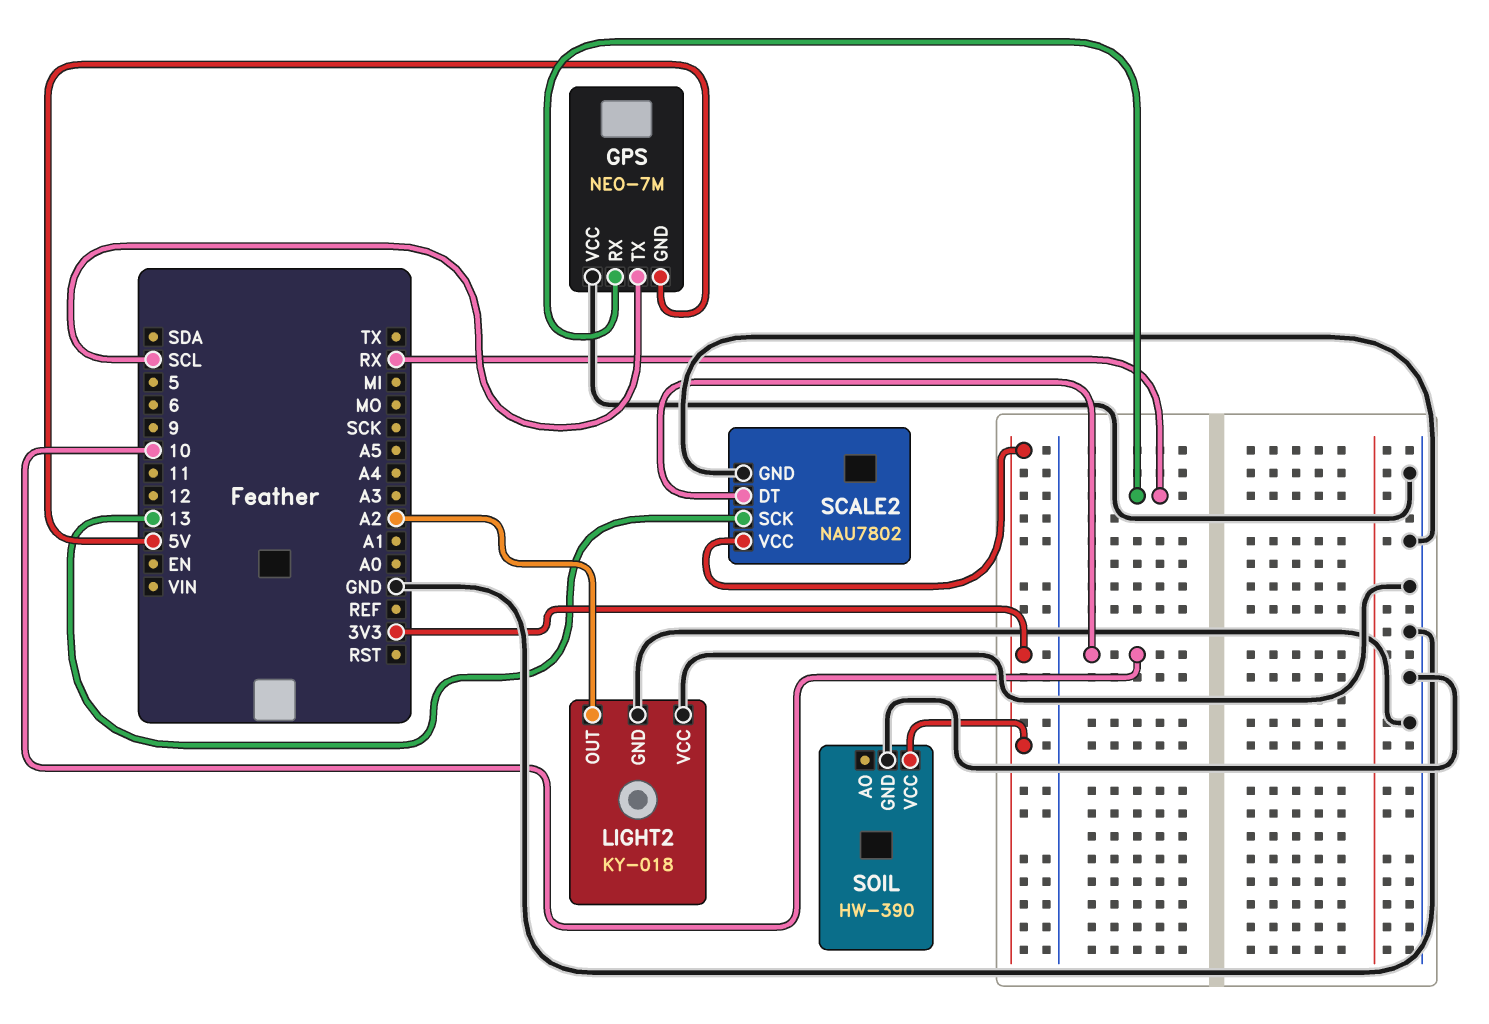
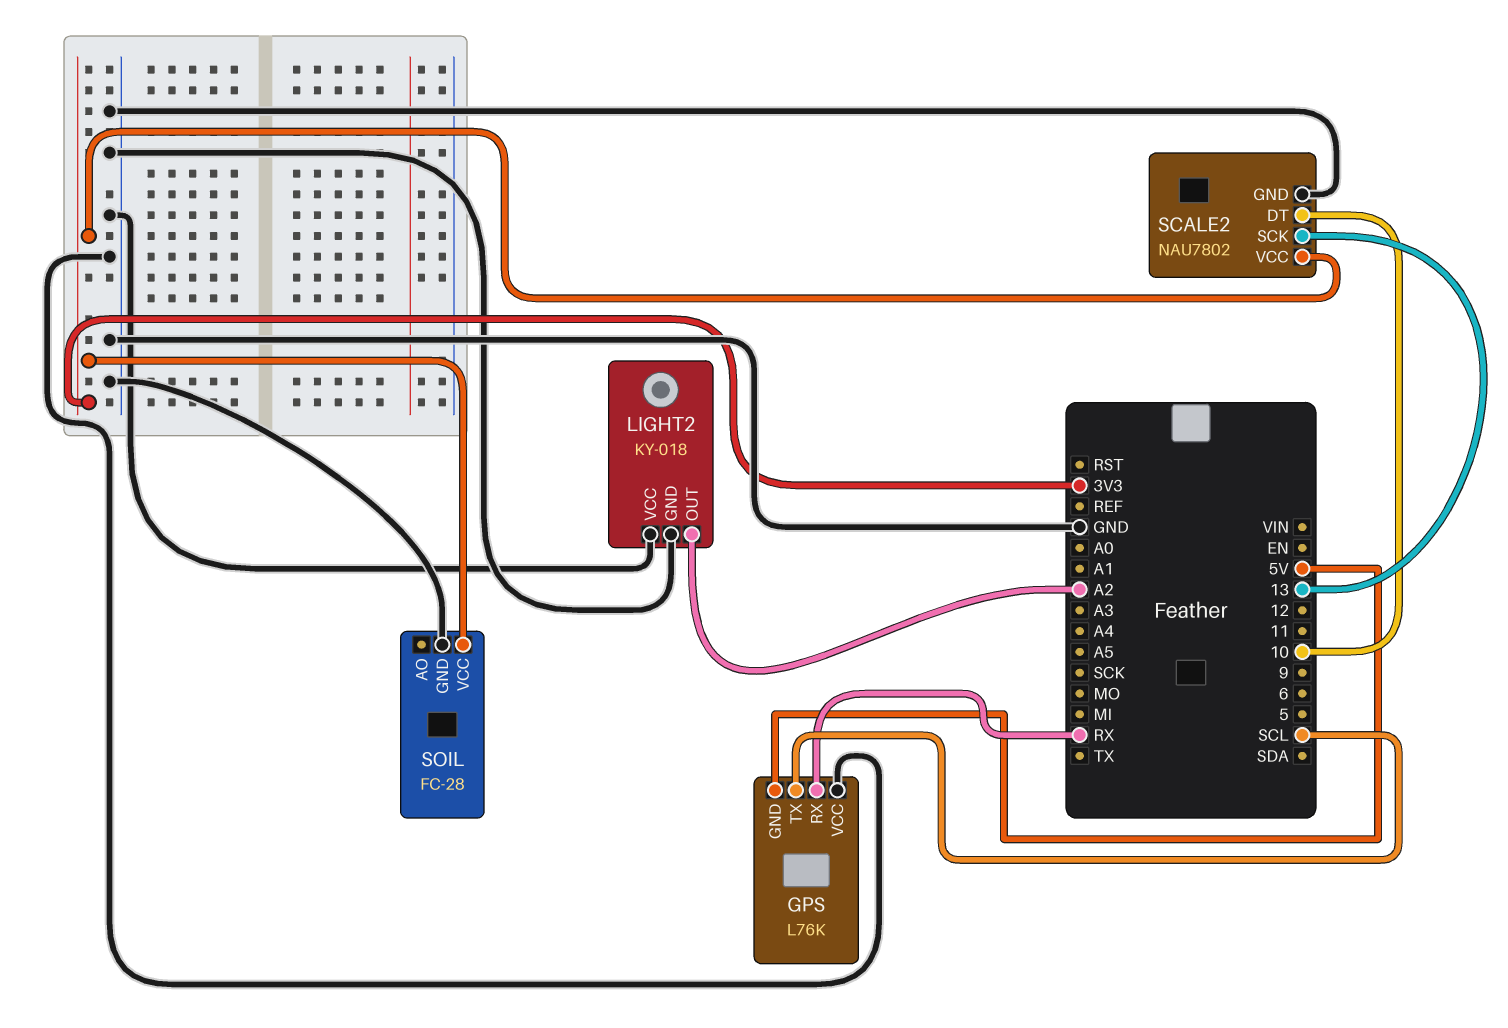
GPS: NEO-7M -> L76K
SOIL: HW-390 -> FC-28

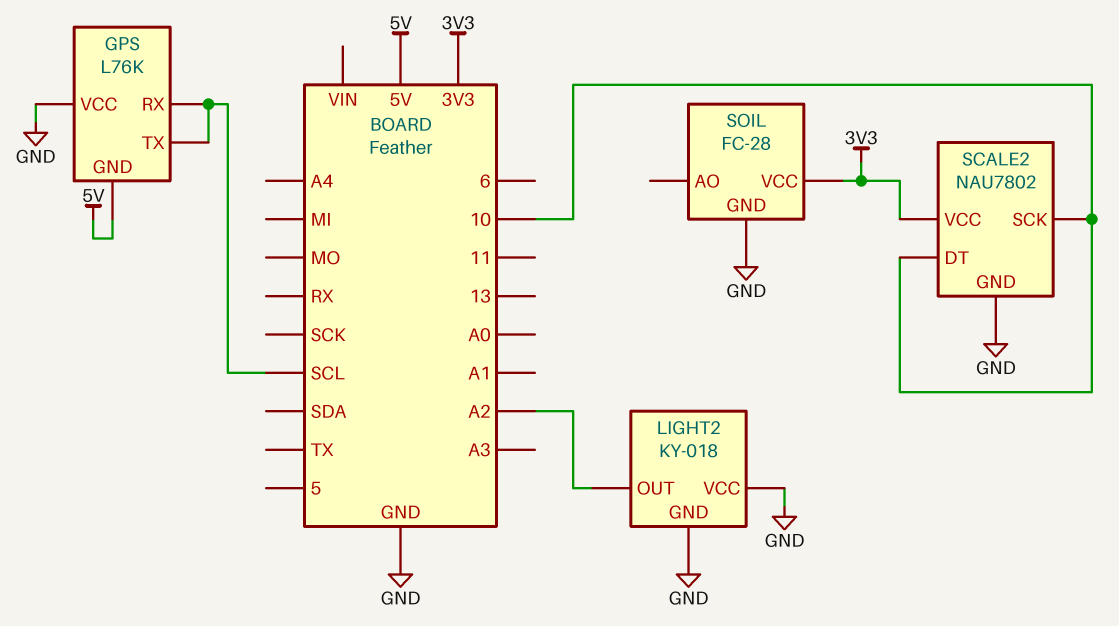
GPS pin RX: RX -> SCL
SCALE2 pin SCK: 13 -> 10

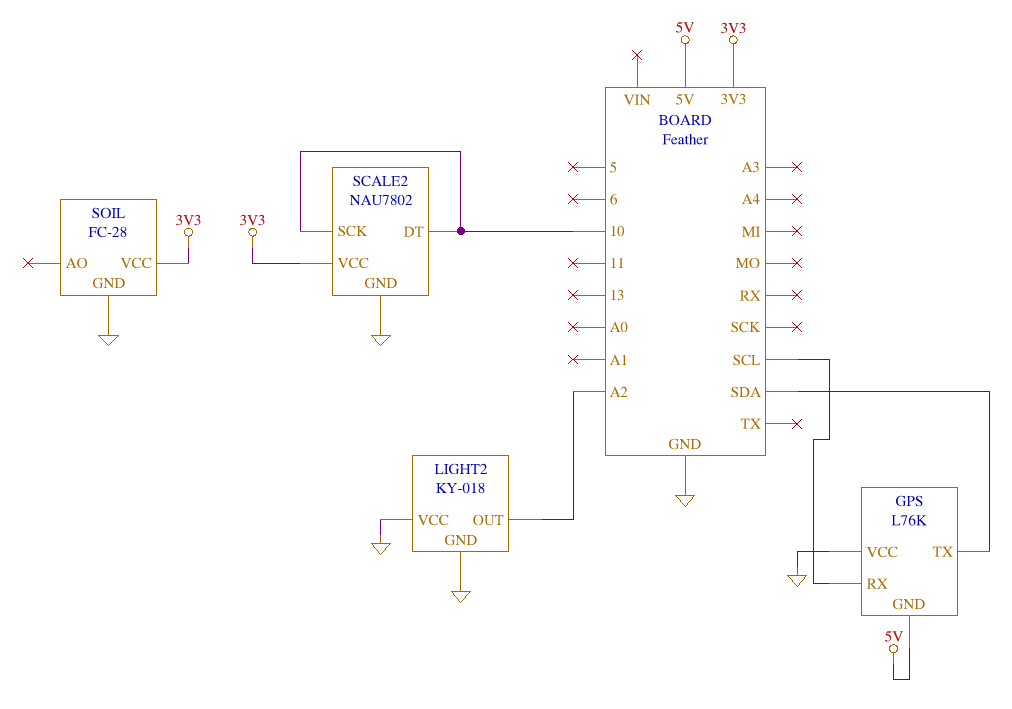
GPS pin TX: SCL -> SDA

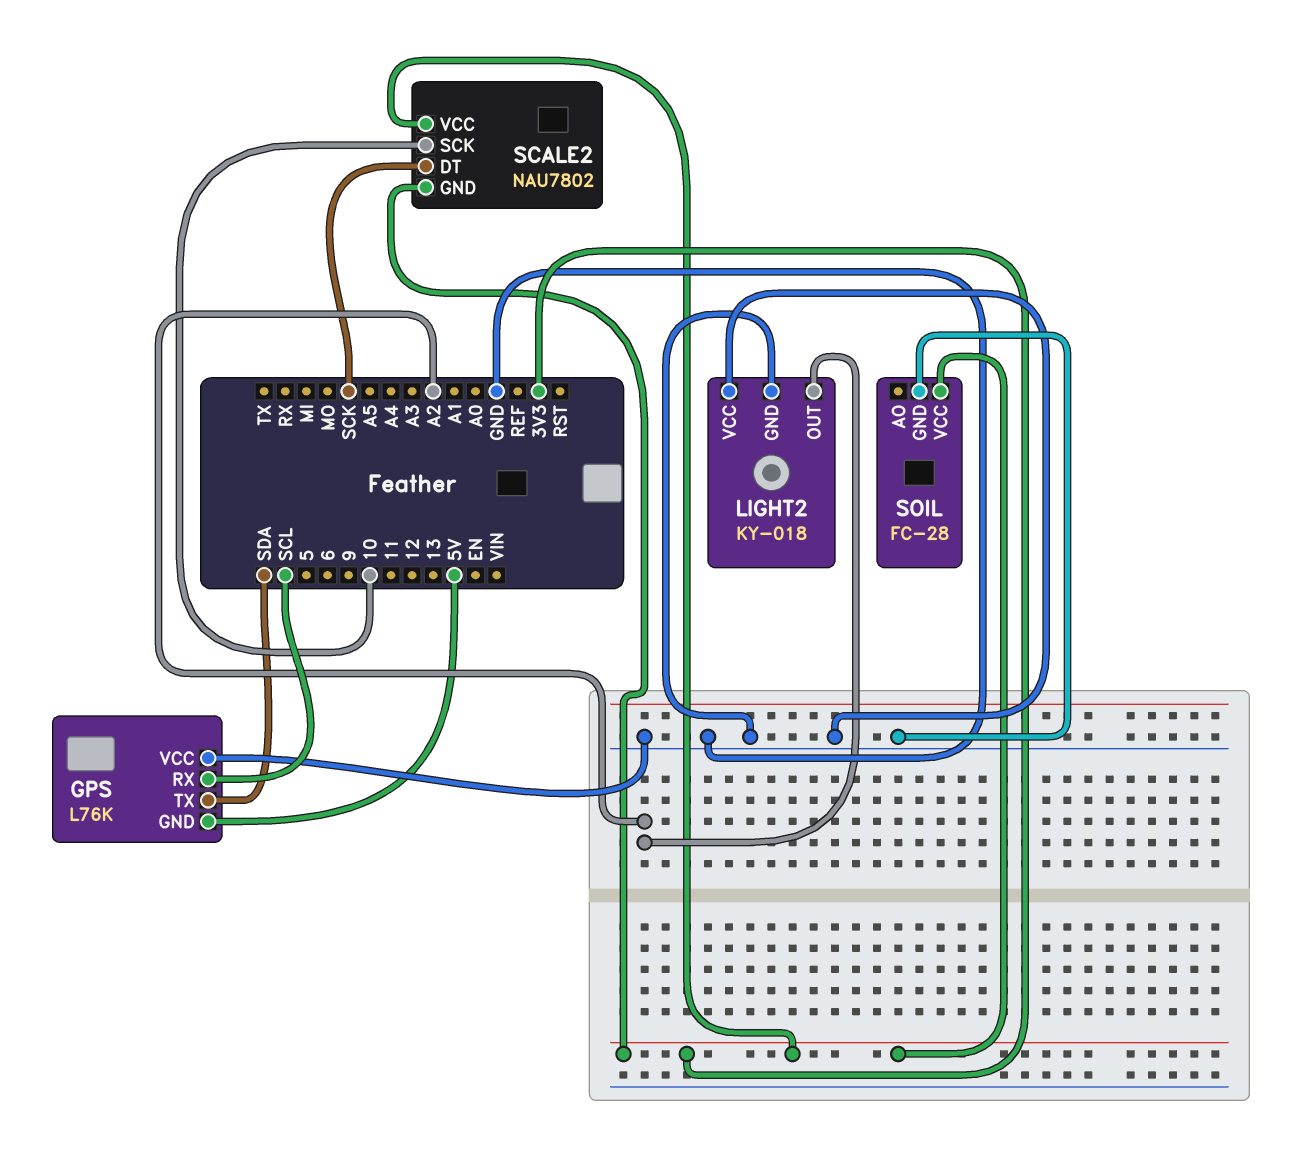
SCALE2 pin DT: 10 -> SCK
SCALE2 pin GND: GND -> 3V3

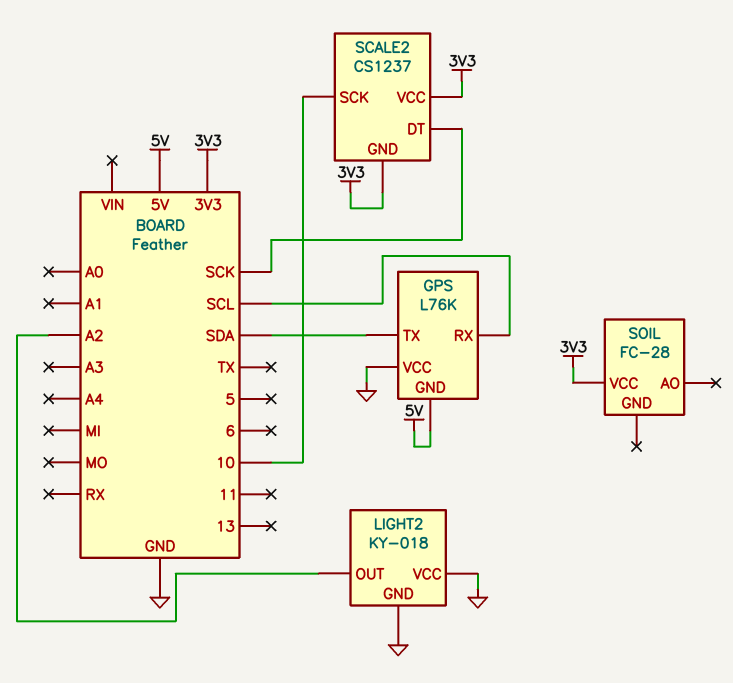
SCALE2: NAU7802 -> CS1237
SOIL pin GND: GND -> none

